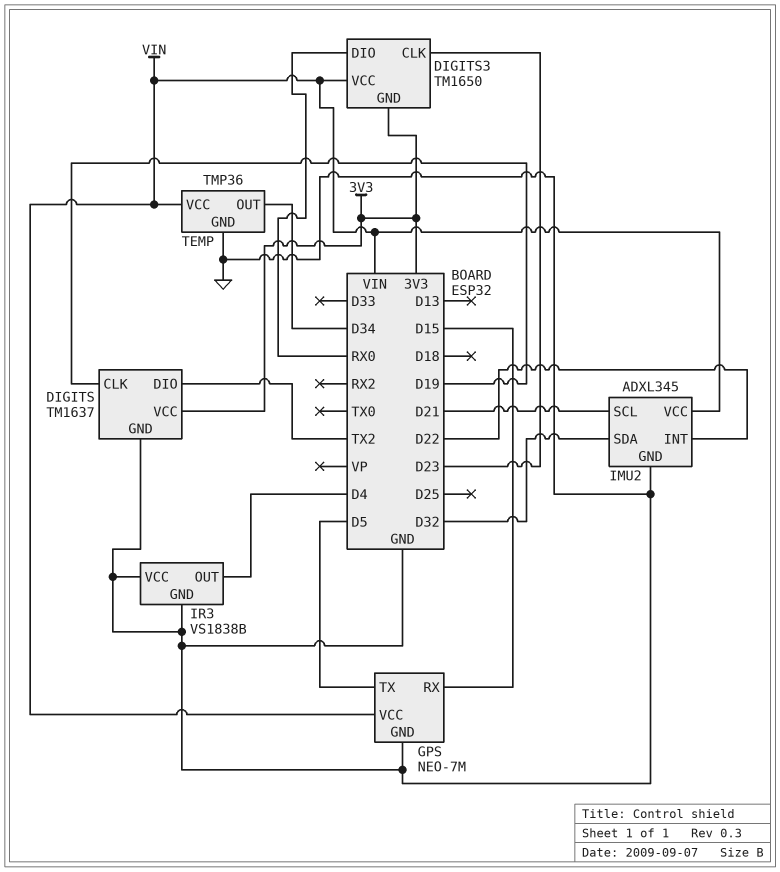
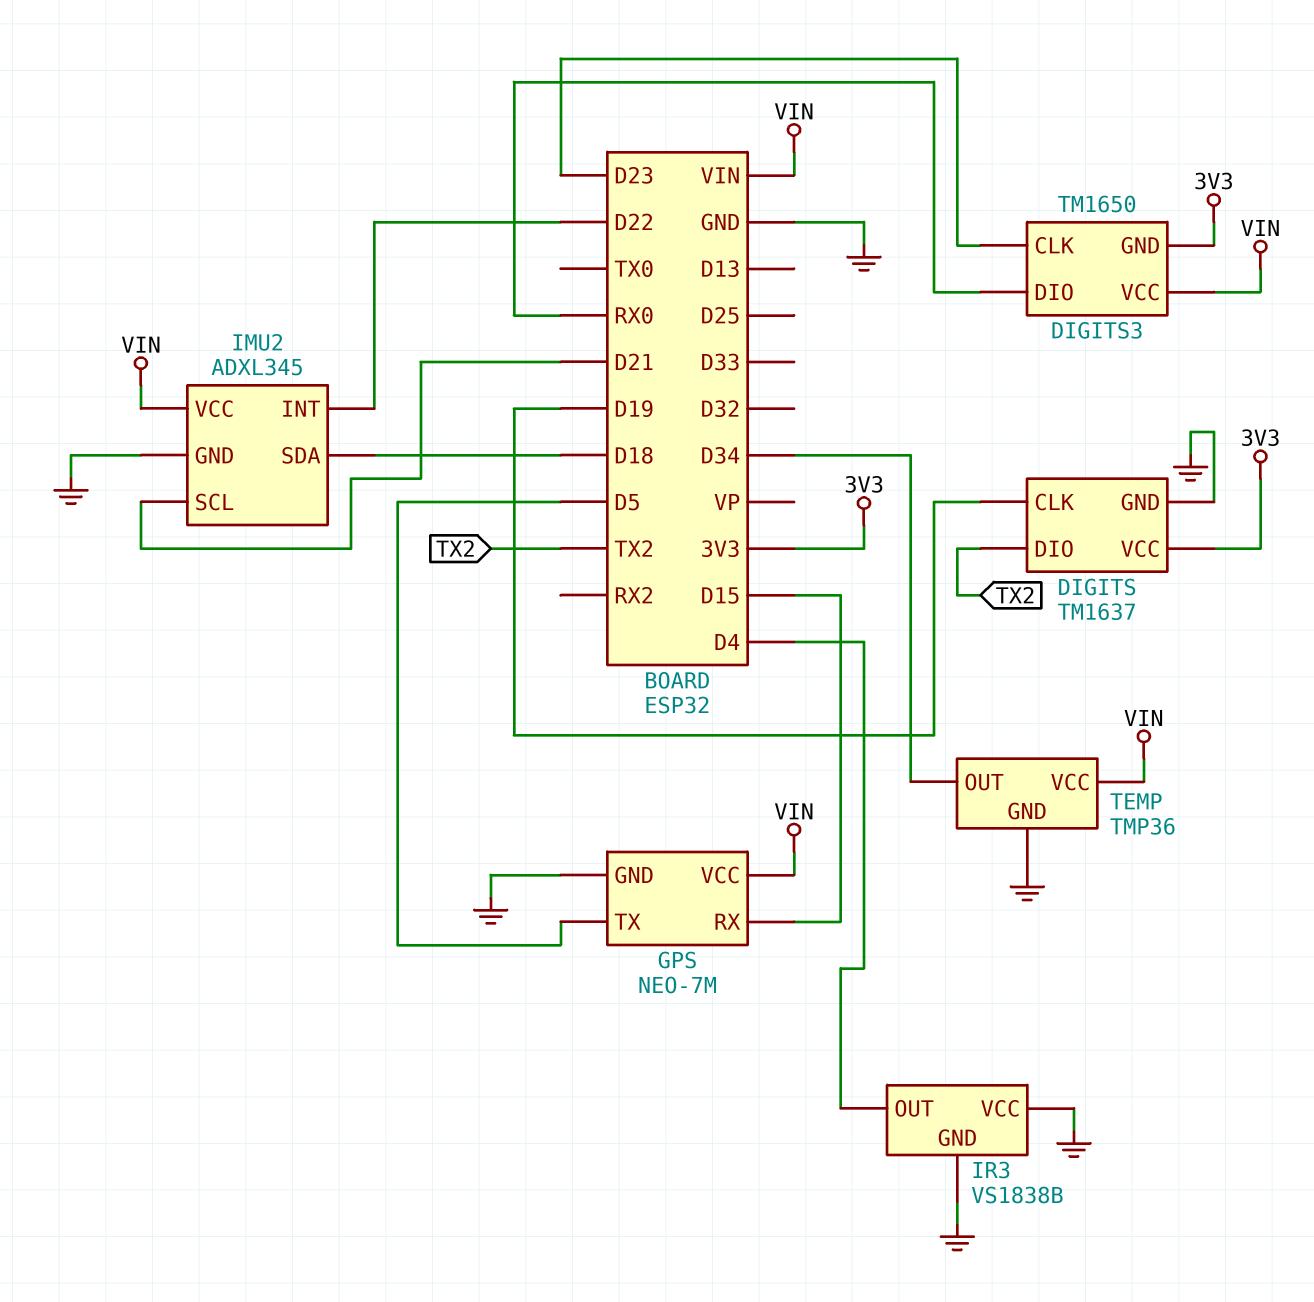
IMU2 pin SDA: D32 -> D18

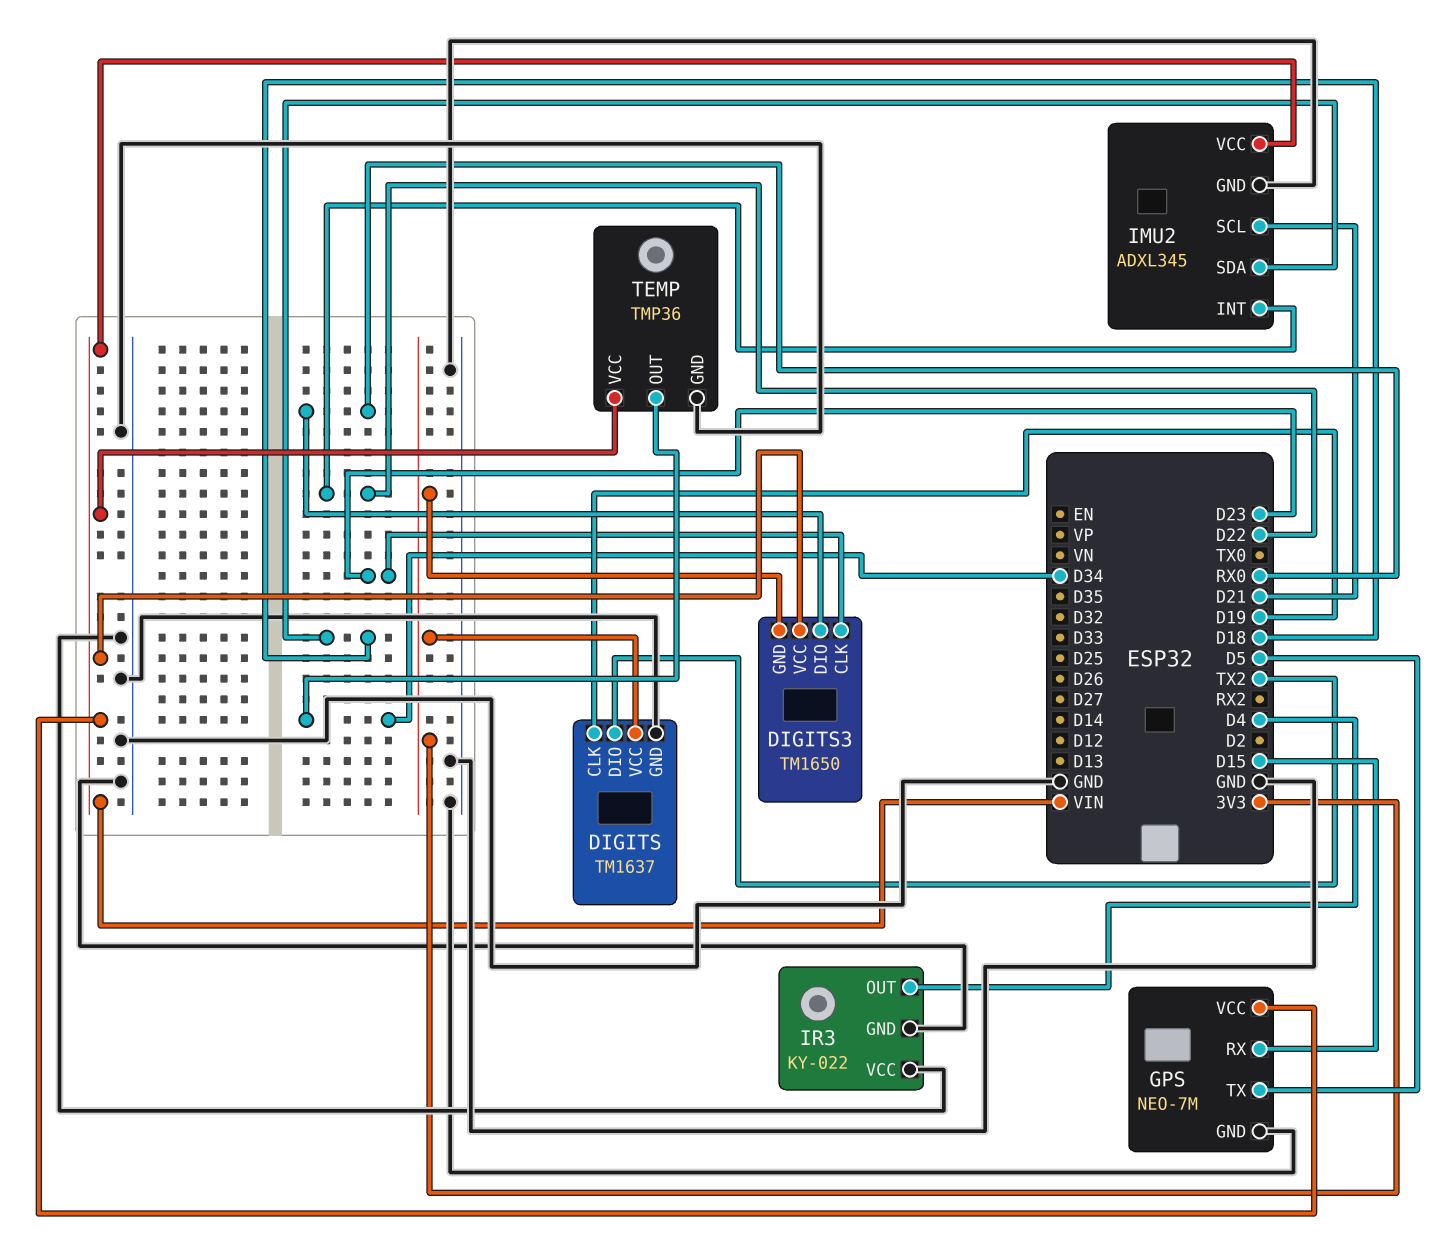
IR3: VS1838B -> KY-022

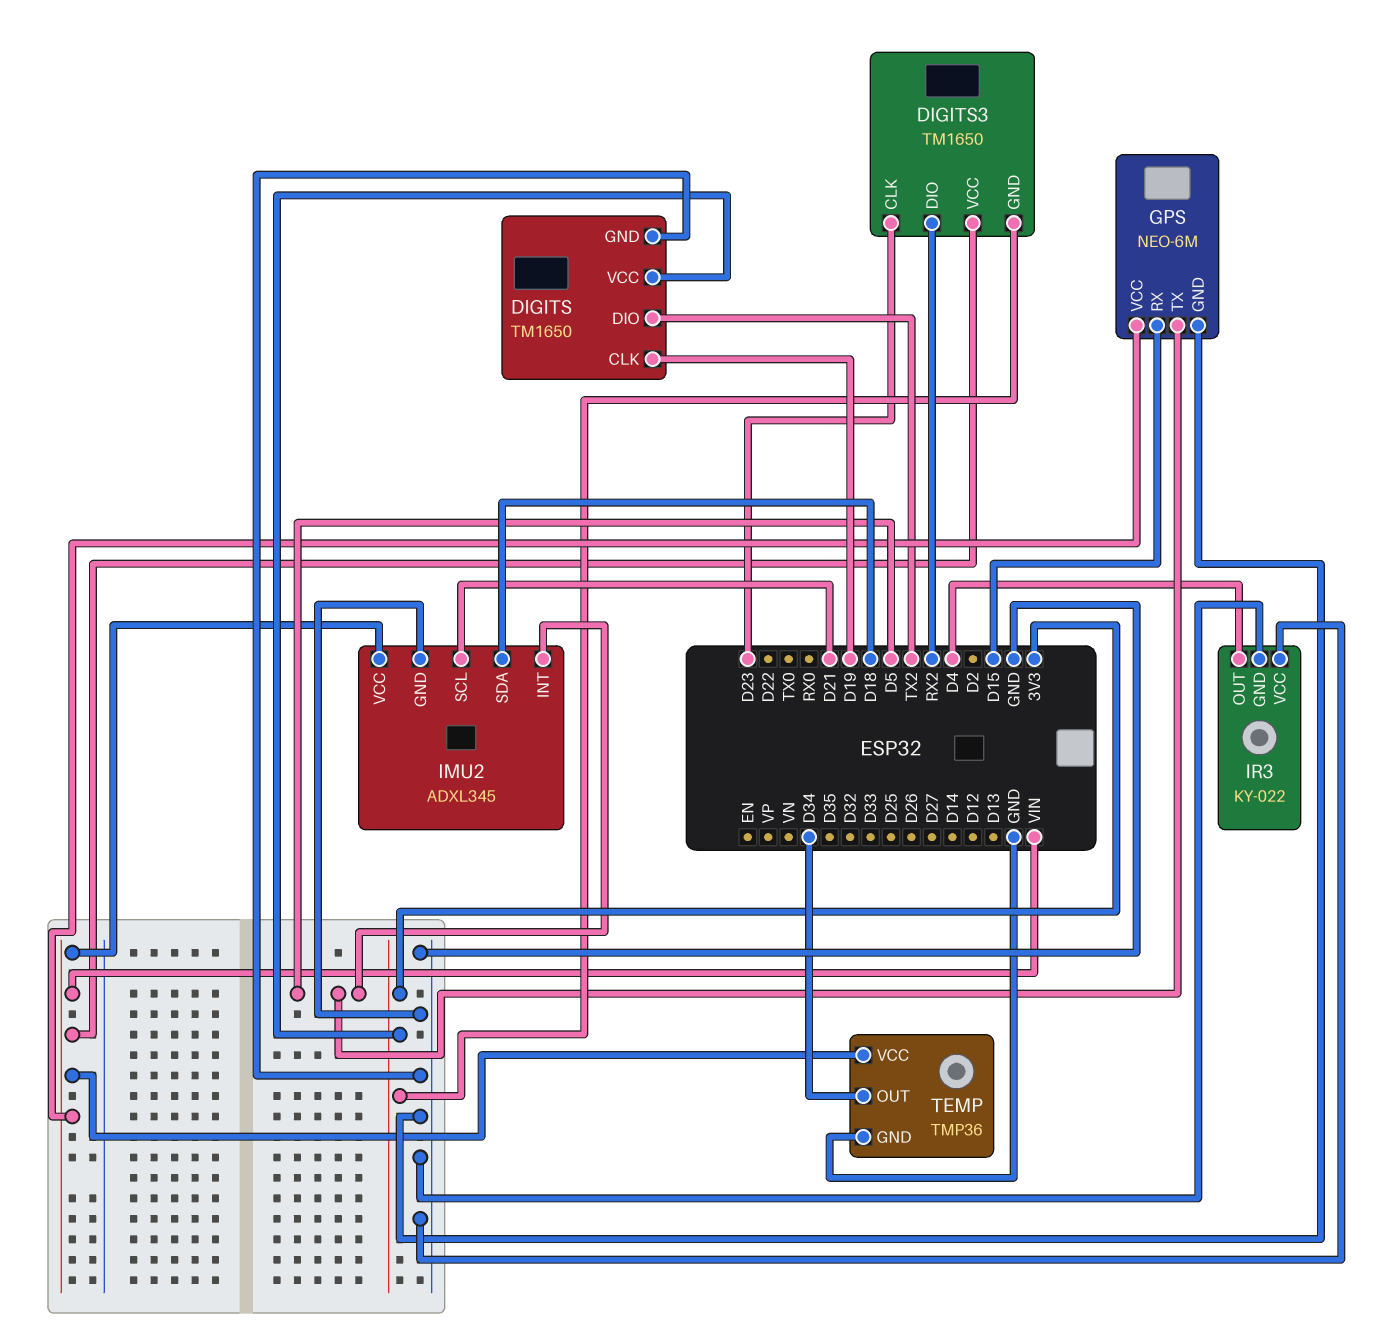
DIGITS: TM1637 -> TM1650
DIGITS3 pin DIO: RX0 -> RX2
GPS: NEO-7M -> NEO-6M
IMU2 pin INT: D22 -> D5

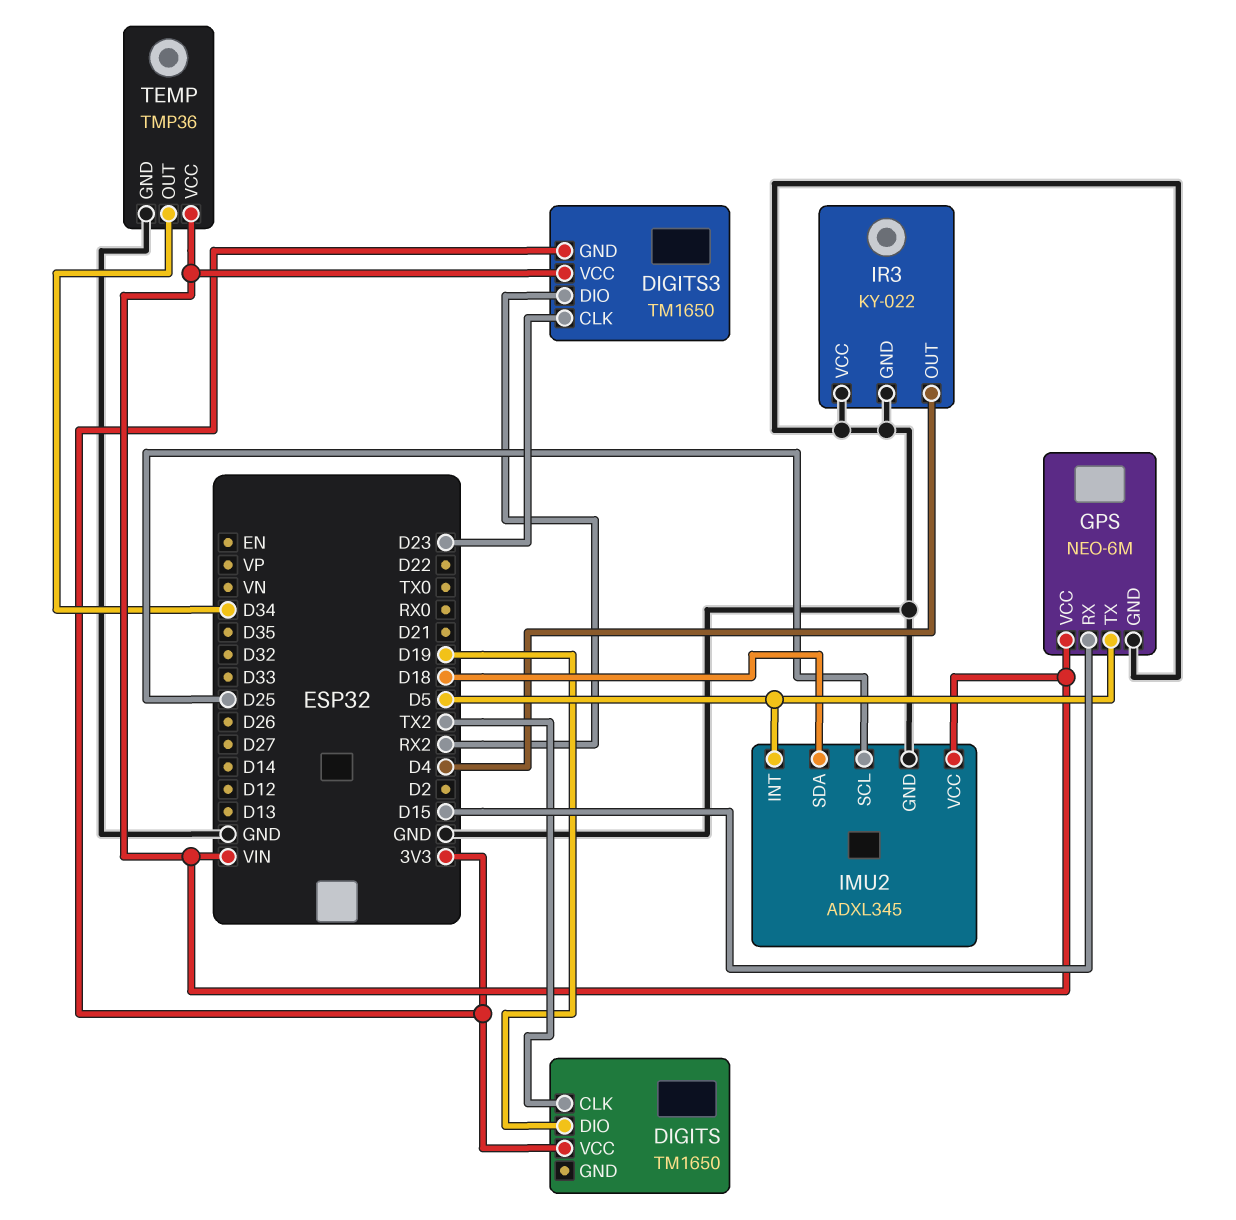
DIGITS pin CLK: D19 -> TX2
DIGITS pin DIO: TX2 -> D19
DIGITS pin GND: GND -> none
IMU2 pin SCL: D21 -> D25

